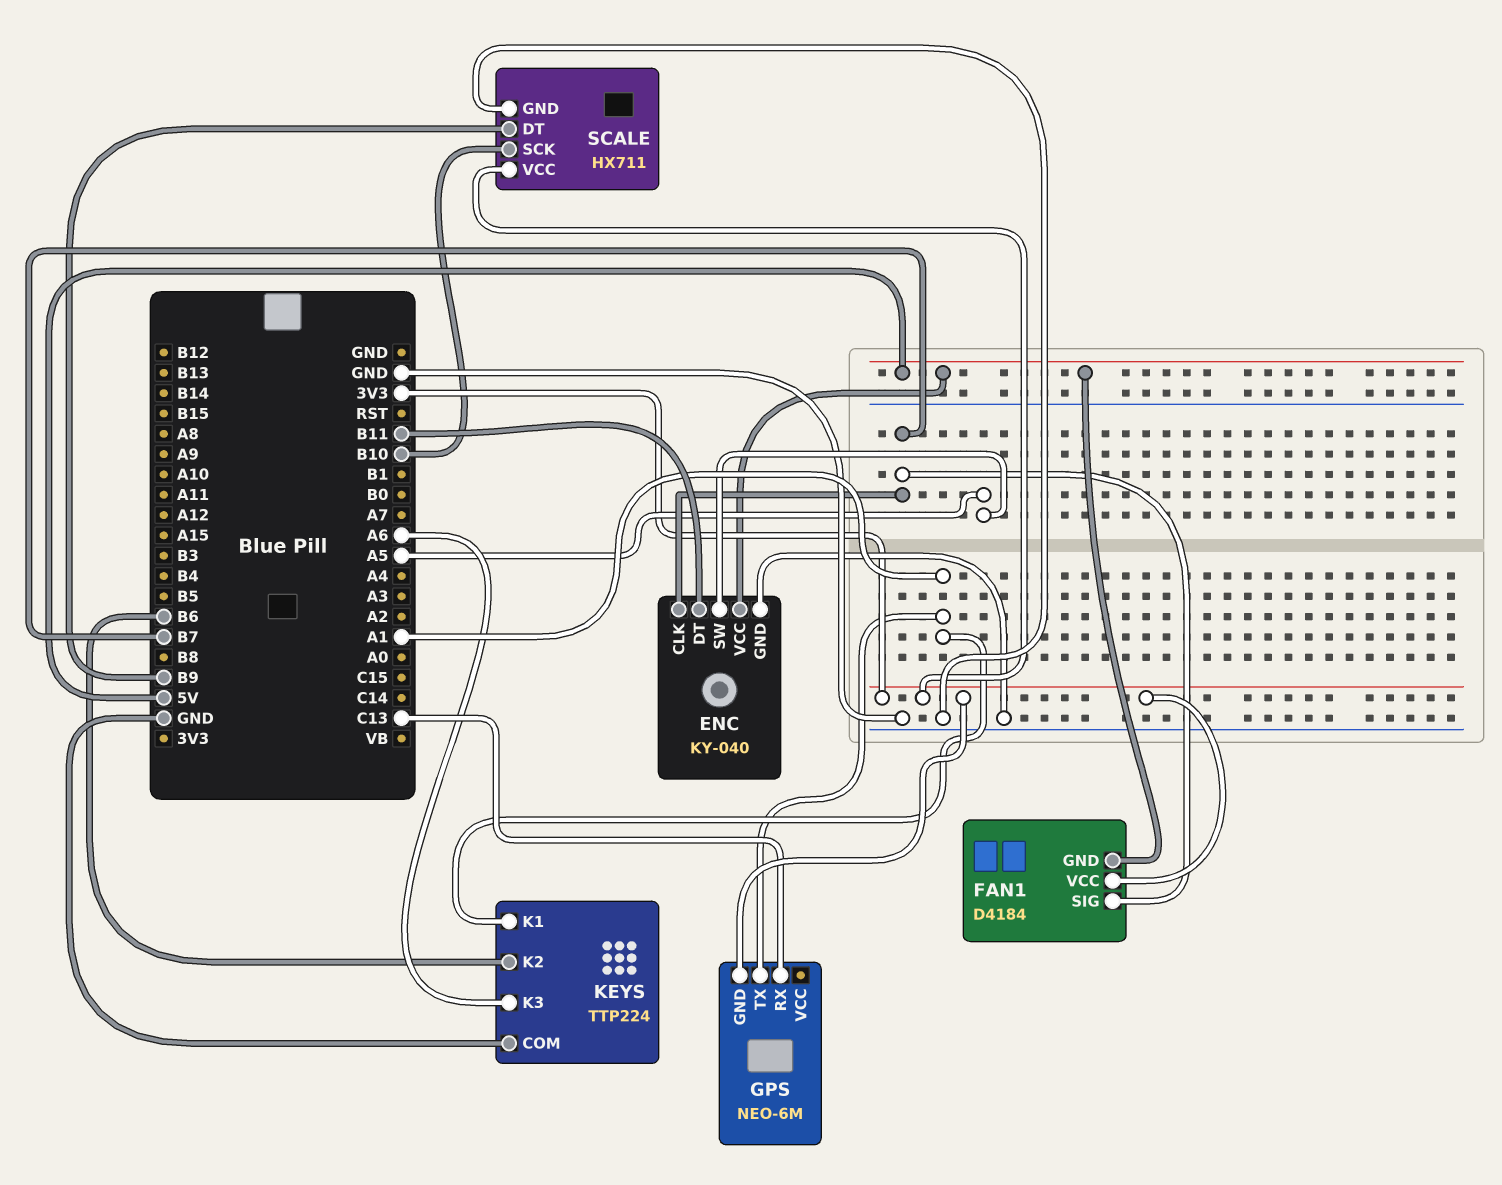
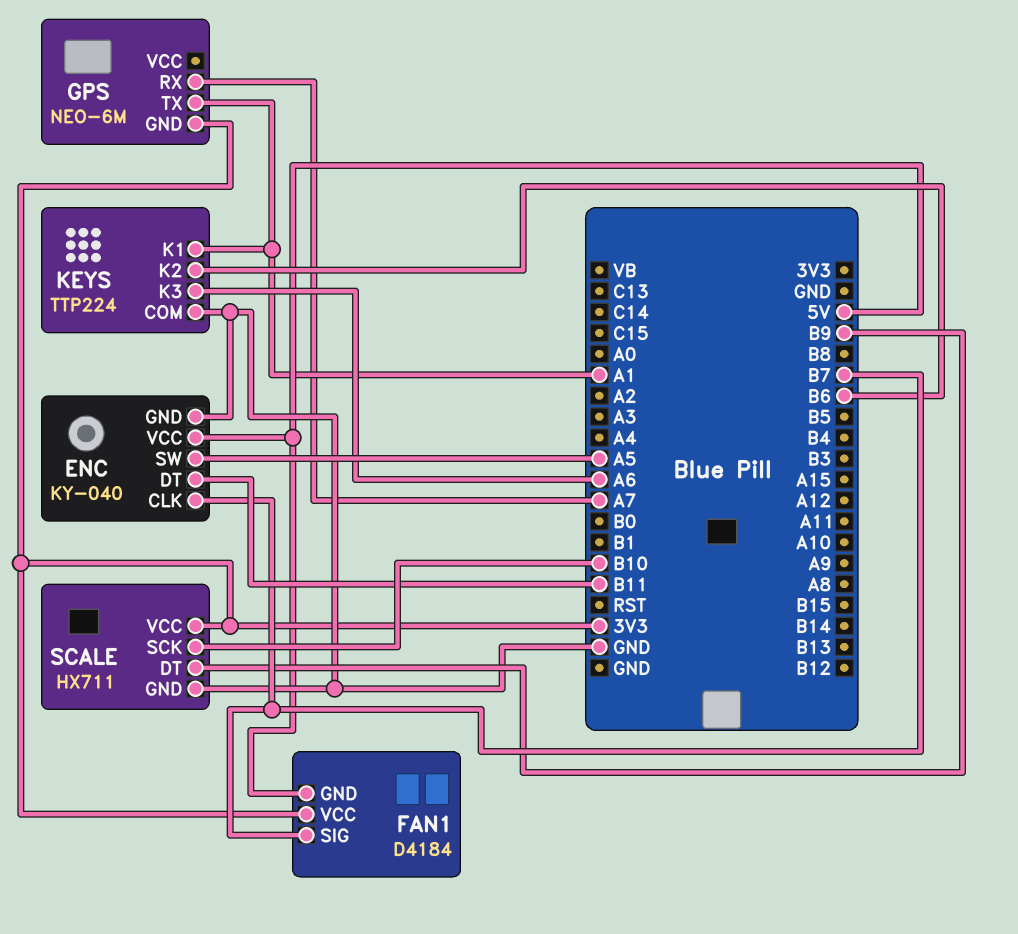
GPS pin RX: C13 -> A7

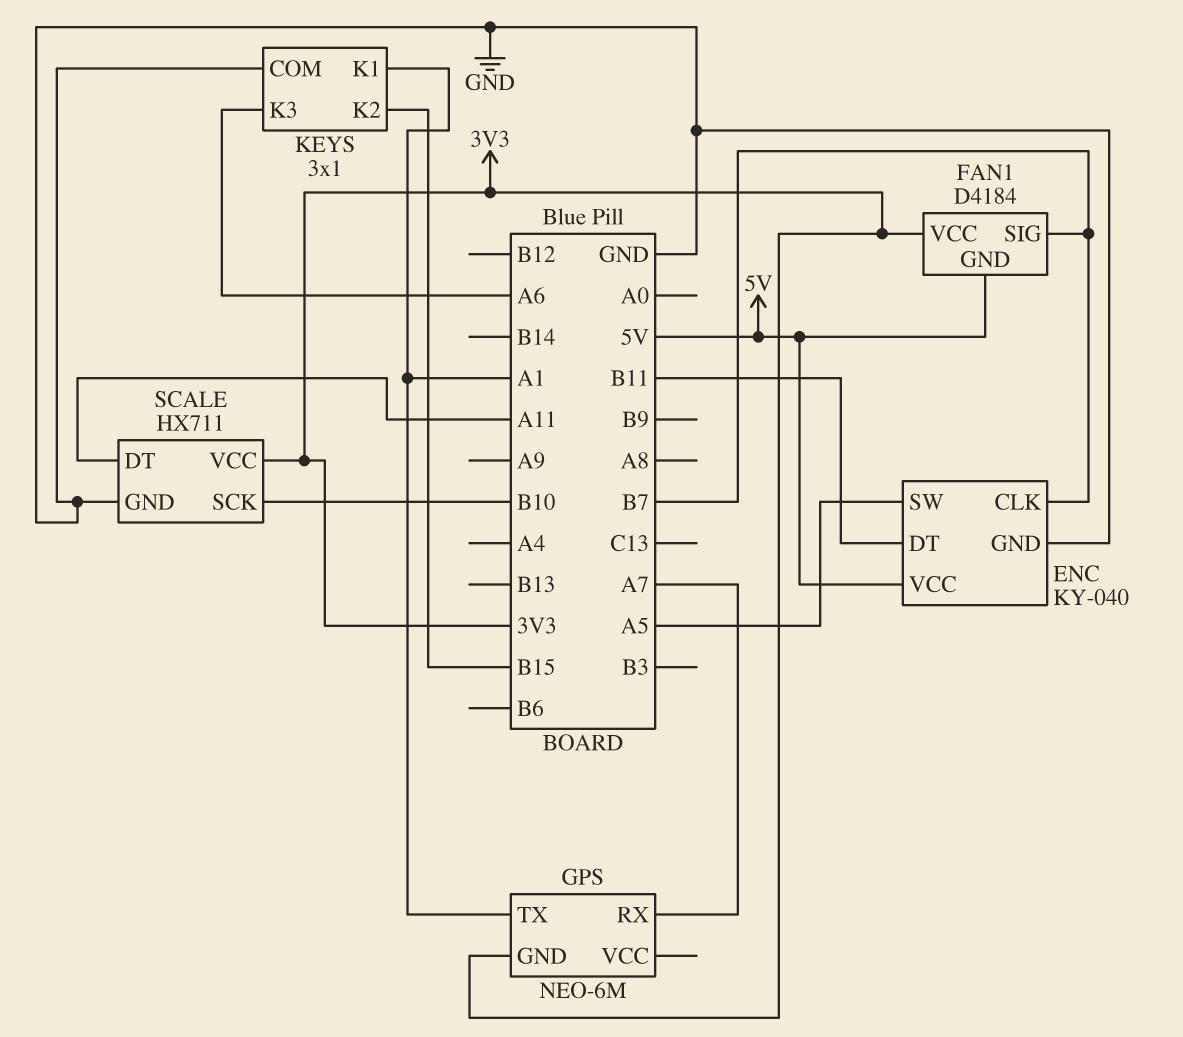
KEYS: TTP224 -> 3x1
KEYS pin K2: B6 -> B15
SCALE pin DT: B9 -> A11

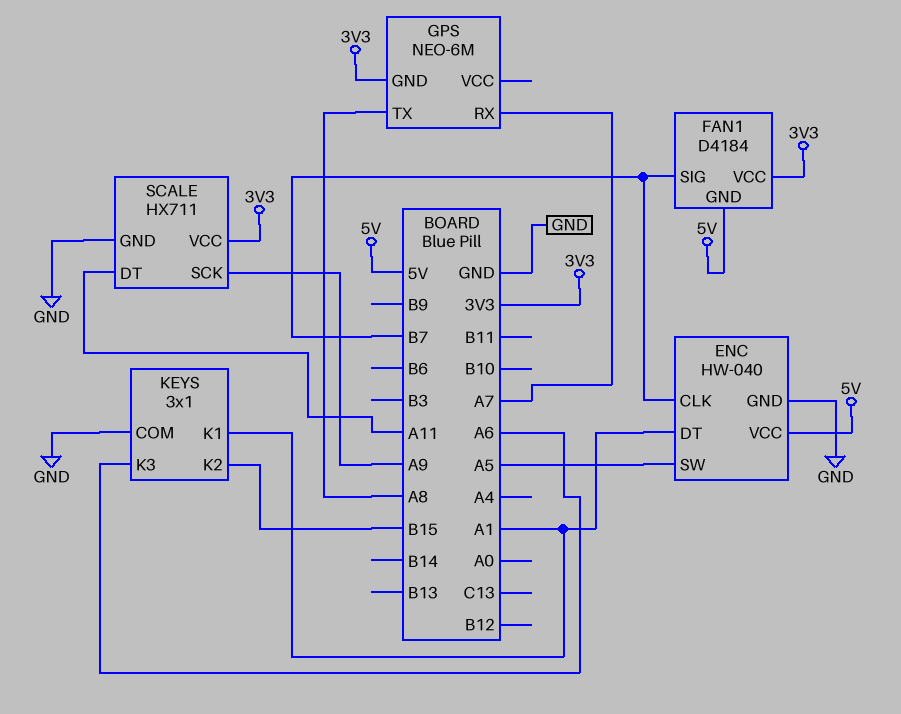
ENC: KY-040 -> HW-040
ENC pin DT: B11 -> A1
GPS pin TX: A1 -> A8
SCALE pin SCK: B10 -> A9

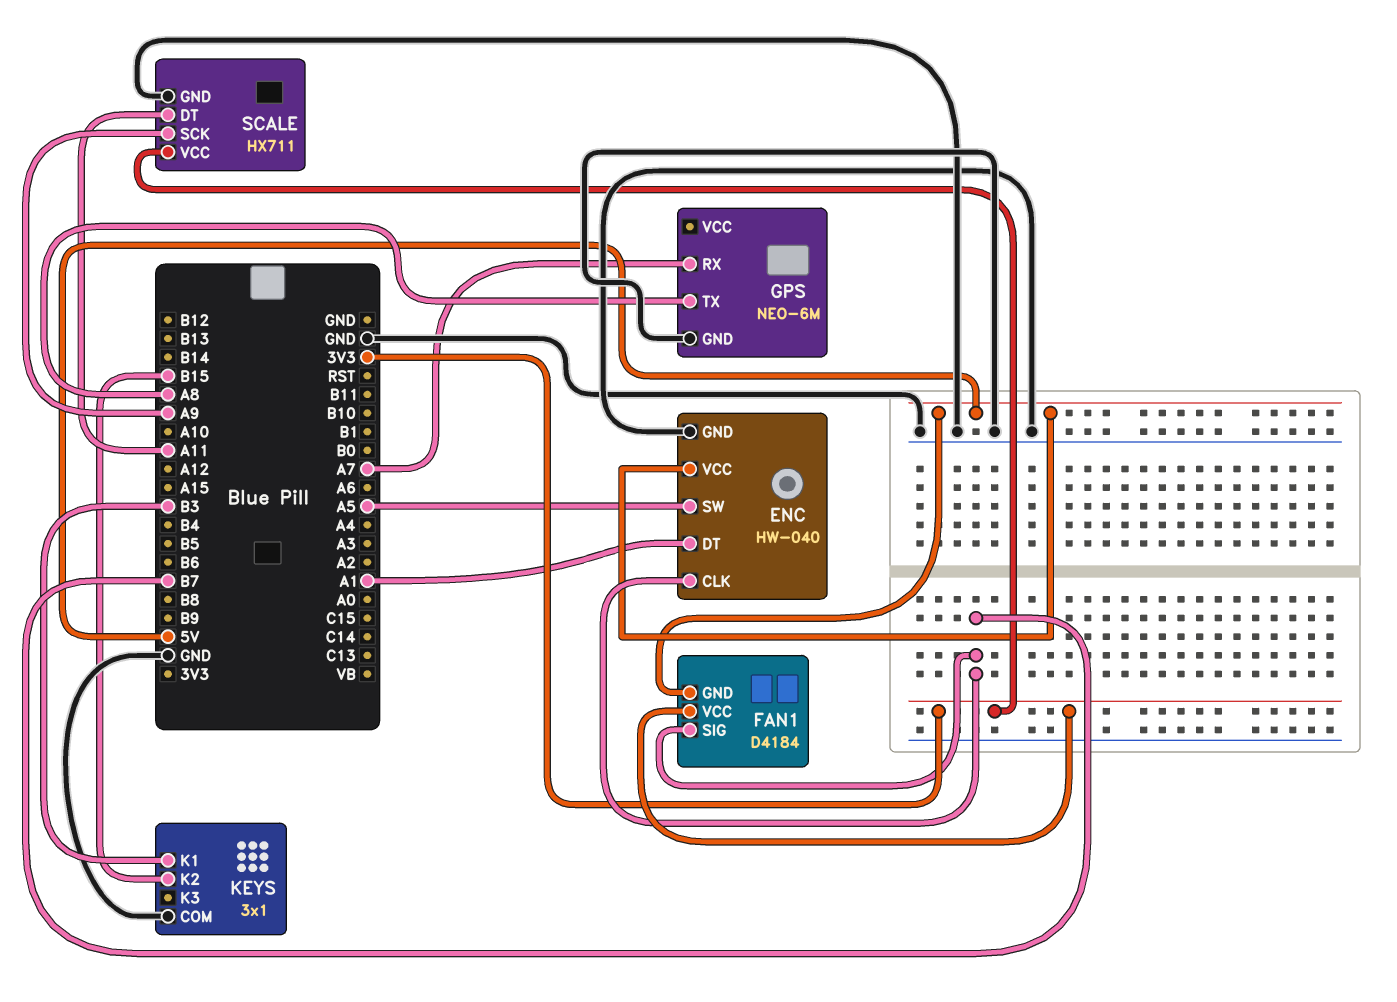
GPS pin GND: 3V3 -> GND
KEYS pin K1: A1 -> B3
KEYS pin K3: A6 -> none

